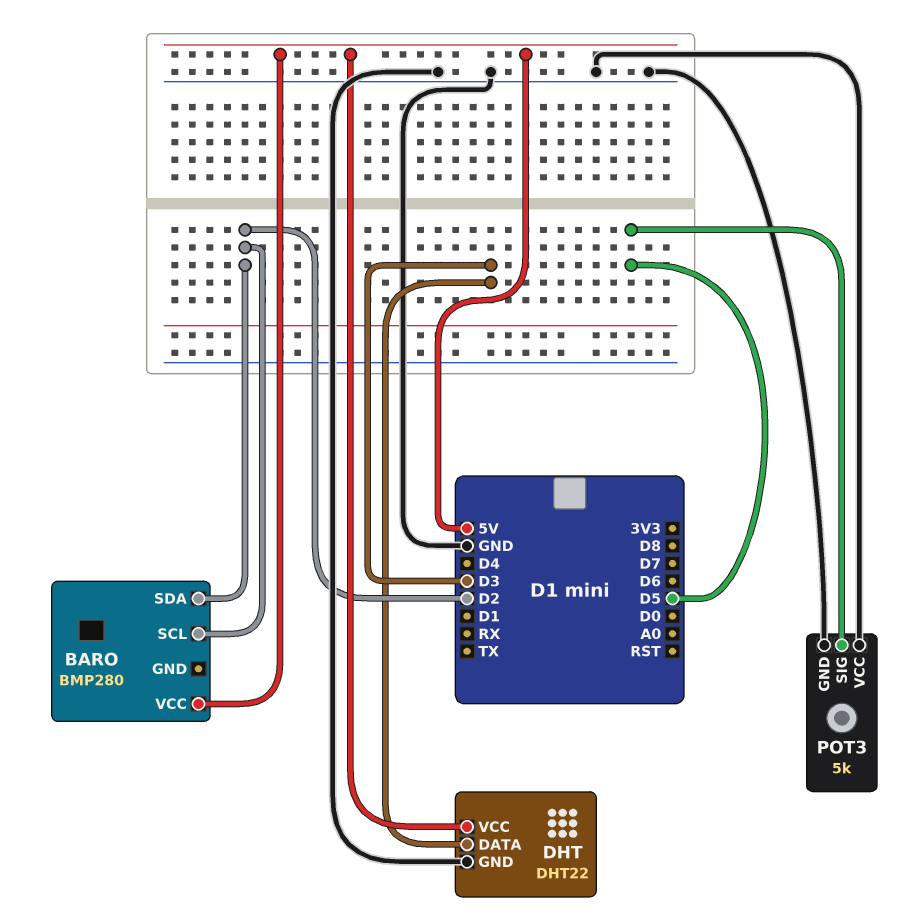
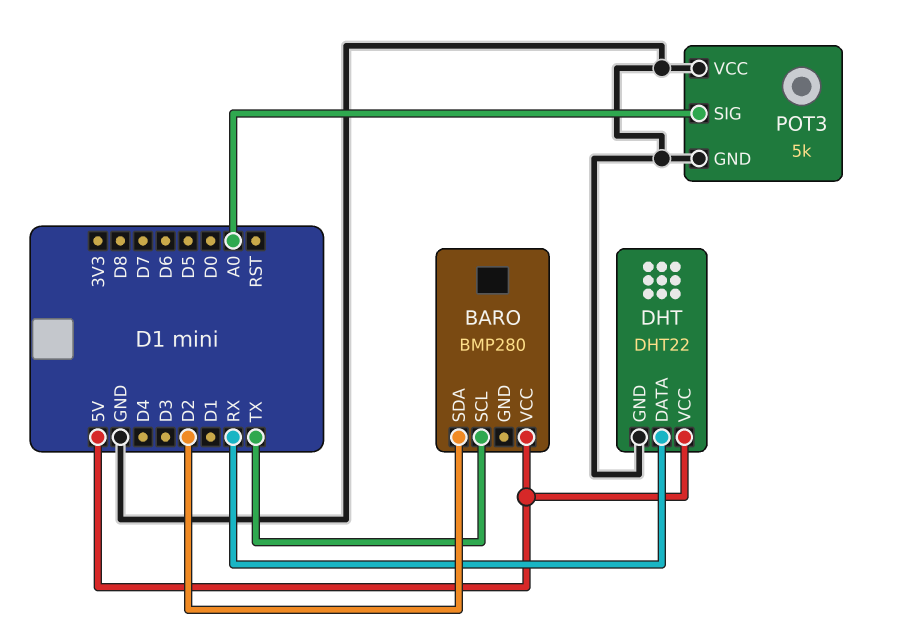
BARO pin SCL: D2 -> TX
DHT pin DATA: D3 -> RX
POT3 pin SIG: D5 -> A0

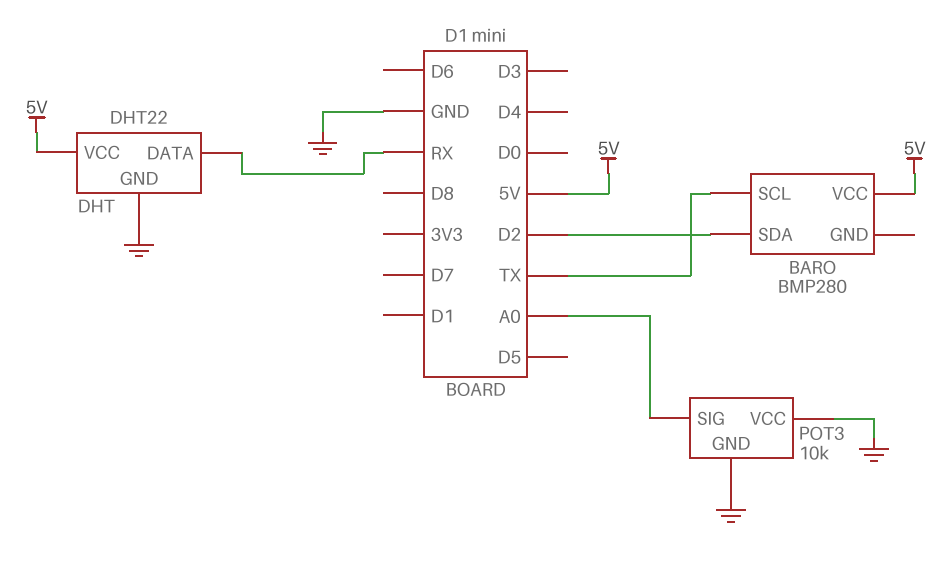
POT3: 5k -> 10k

